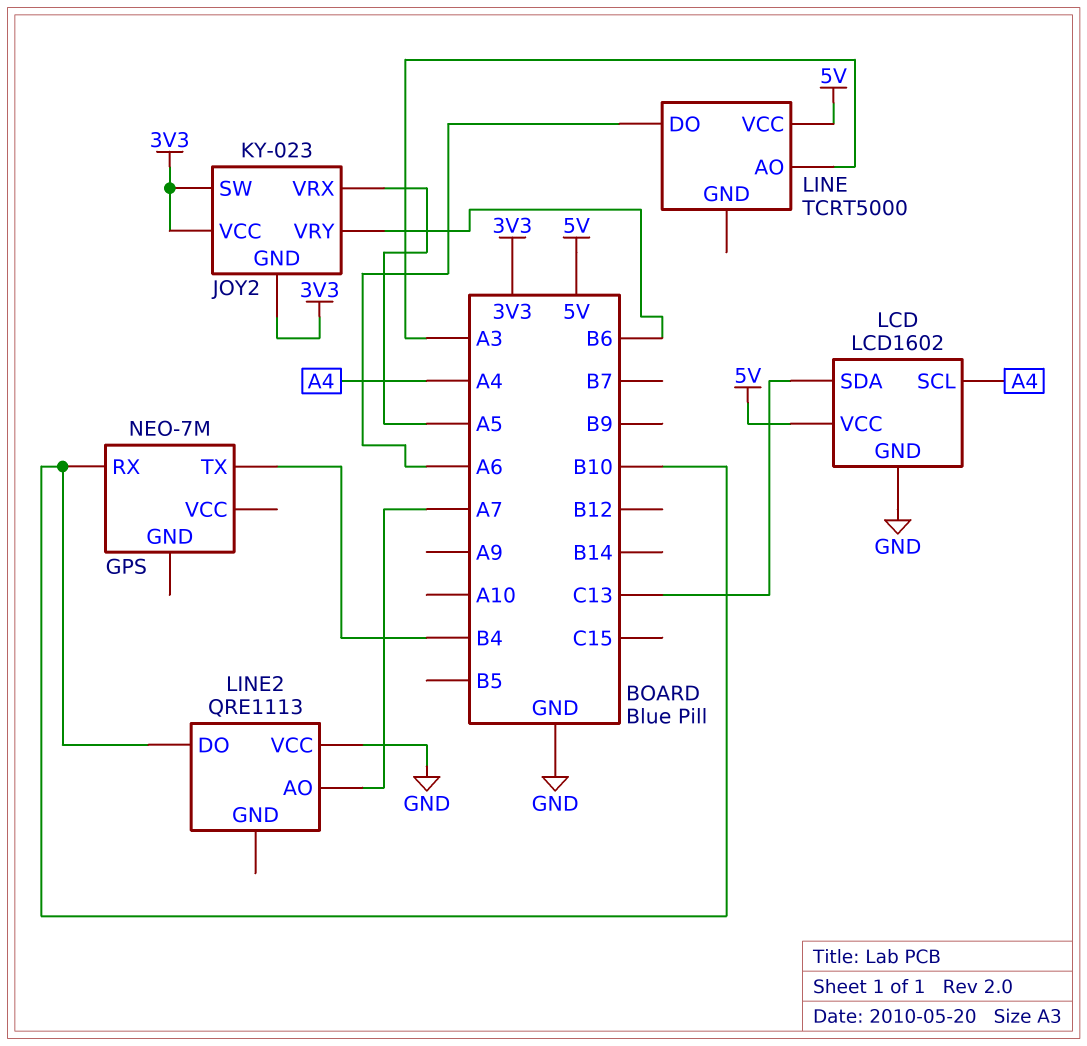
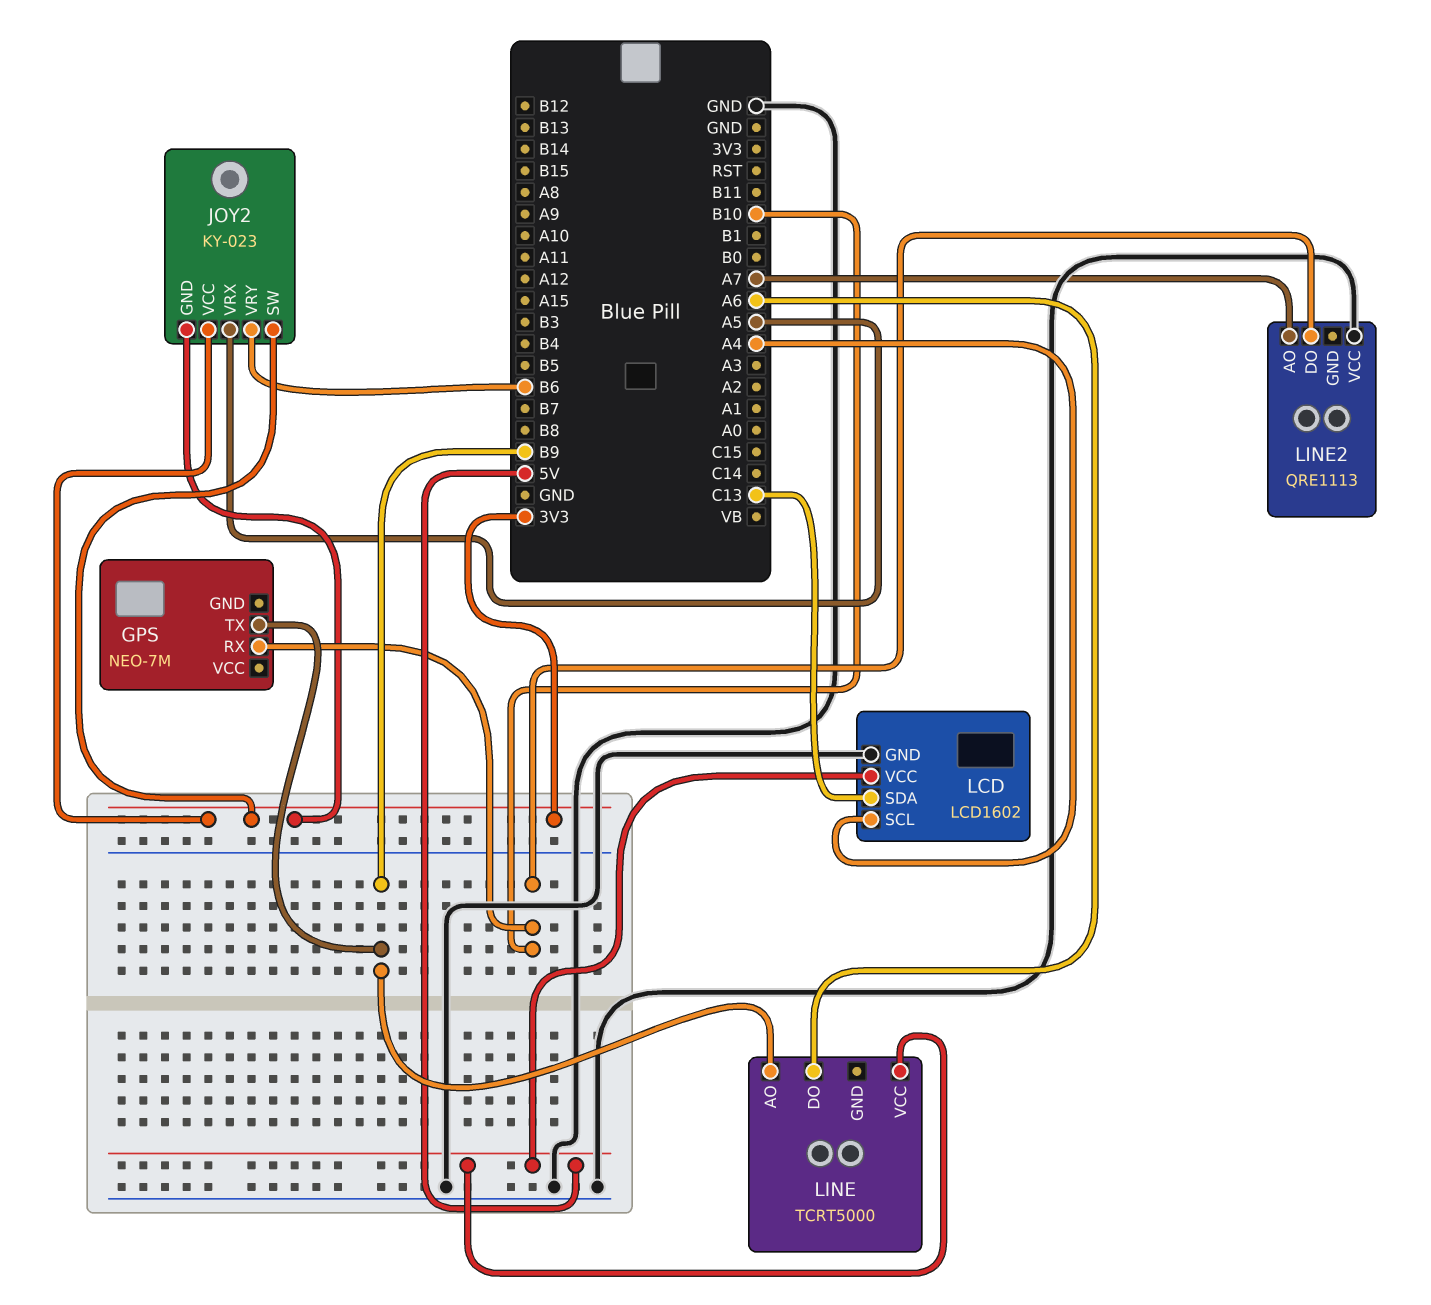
GPS pin TX: B4 -> B9
LINE pin AO: A3 -> B9

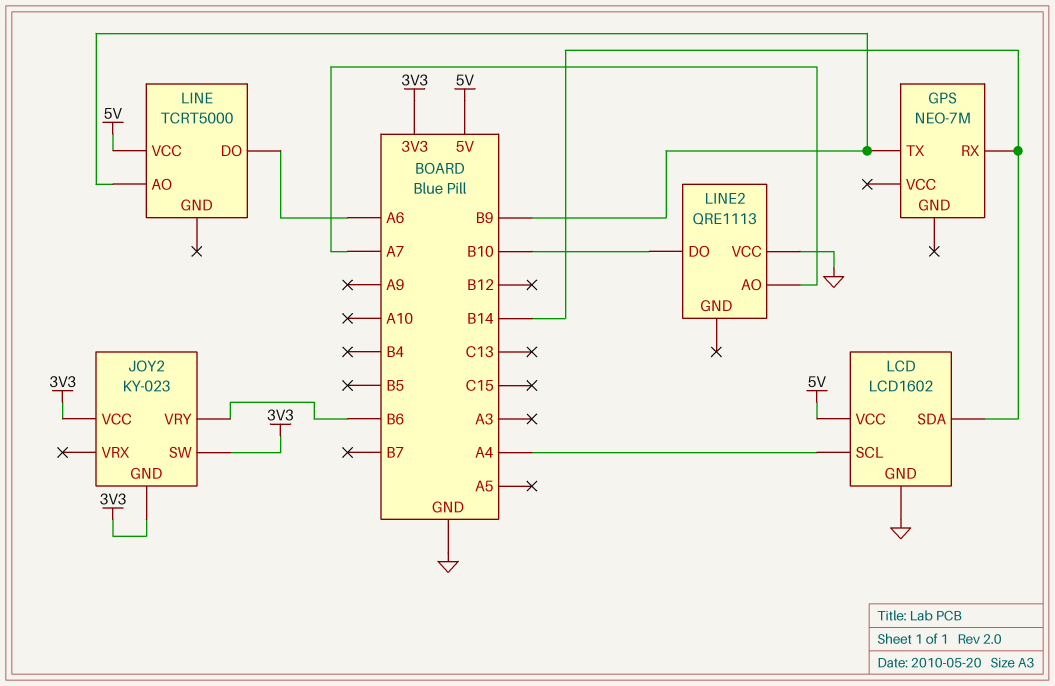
GPS pin RX: B10 -> B14
JOY2 pin VRX: A5 -> none
LCD pin SDA: C13 -> B14

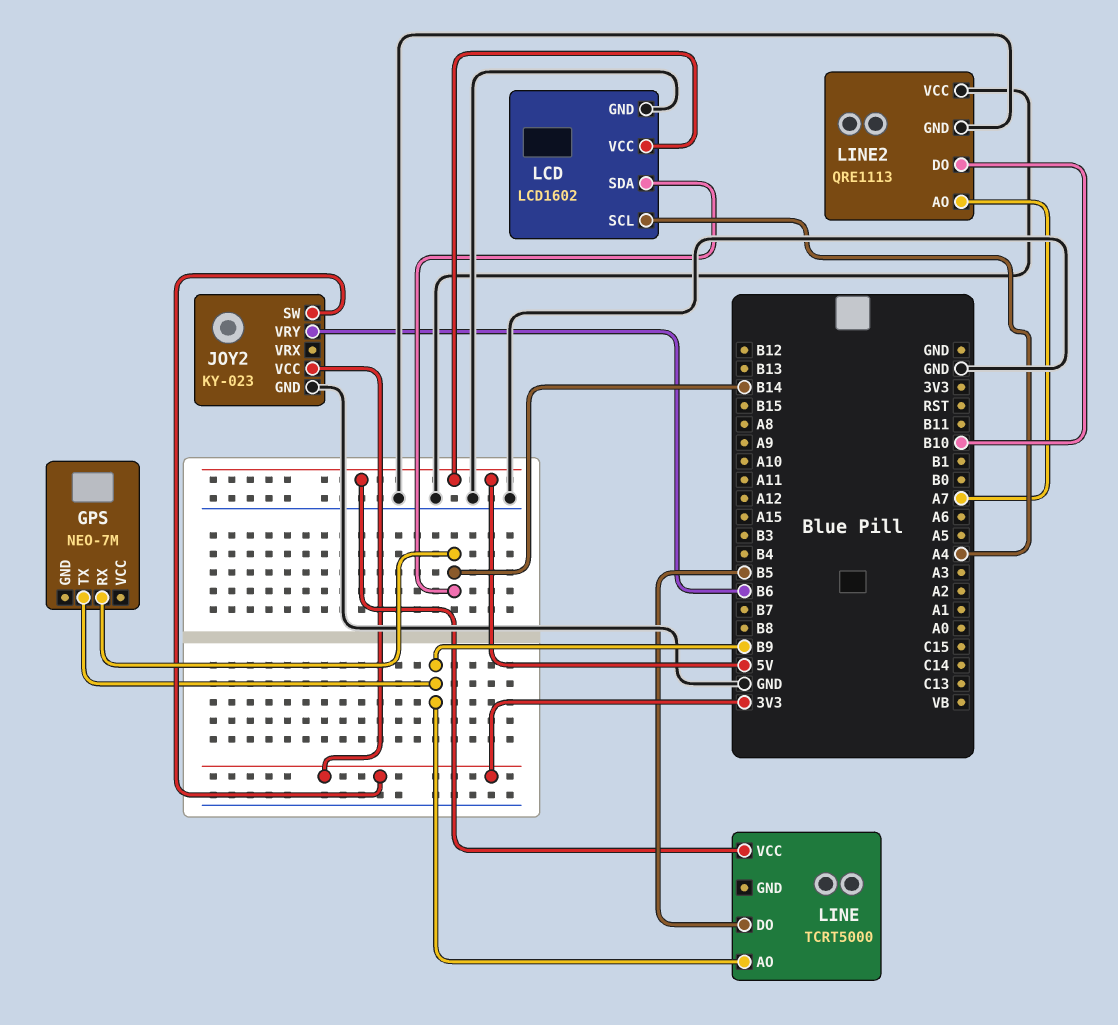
JOY2 pin GND: 3V3 -> GND
LINE pin DO: A6 -> B5
LINE2 pin GND: none -> GND

